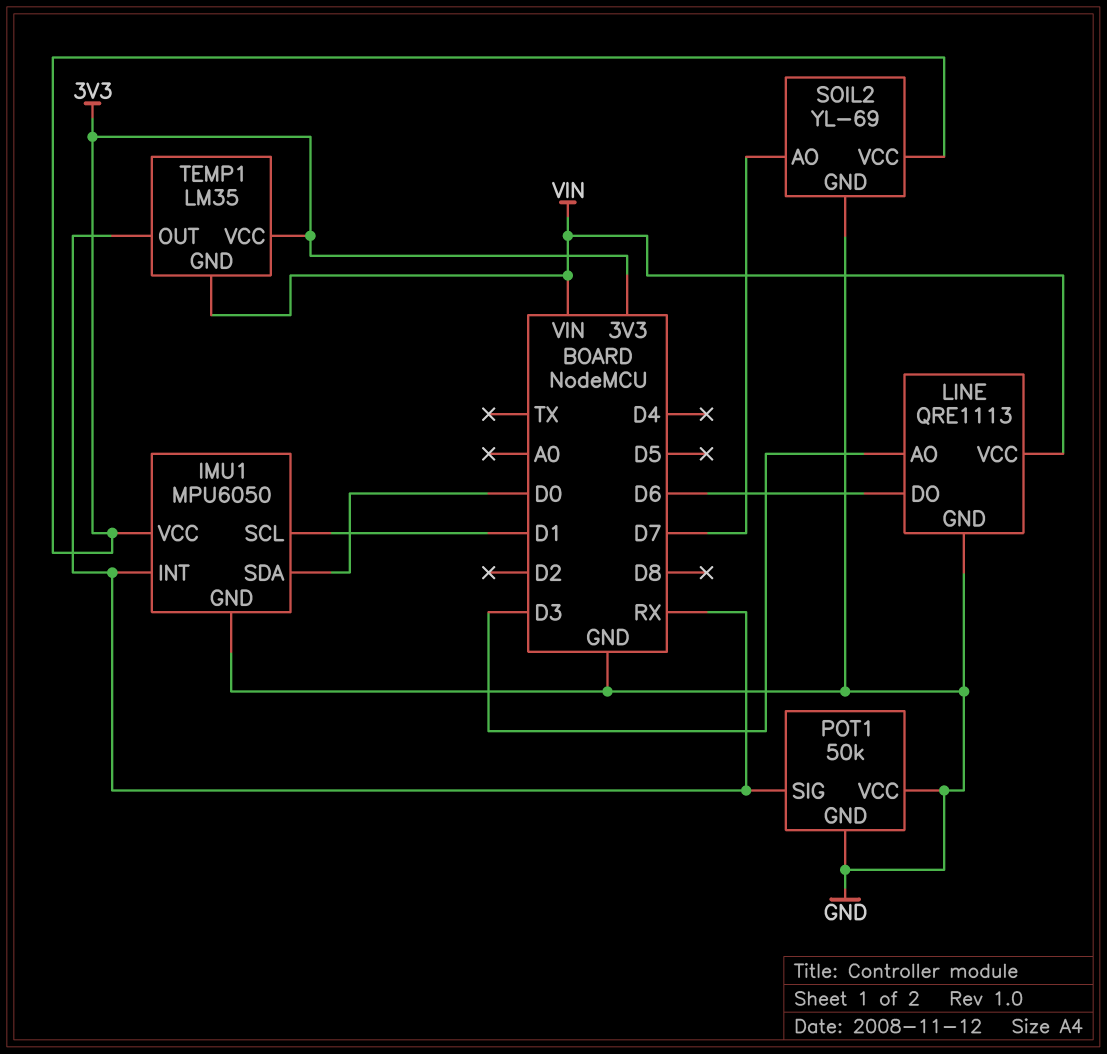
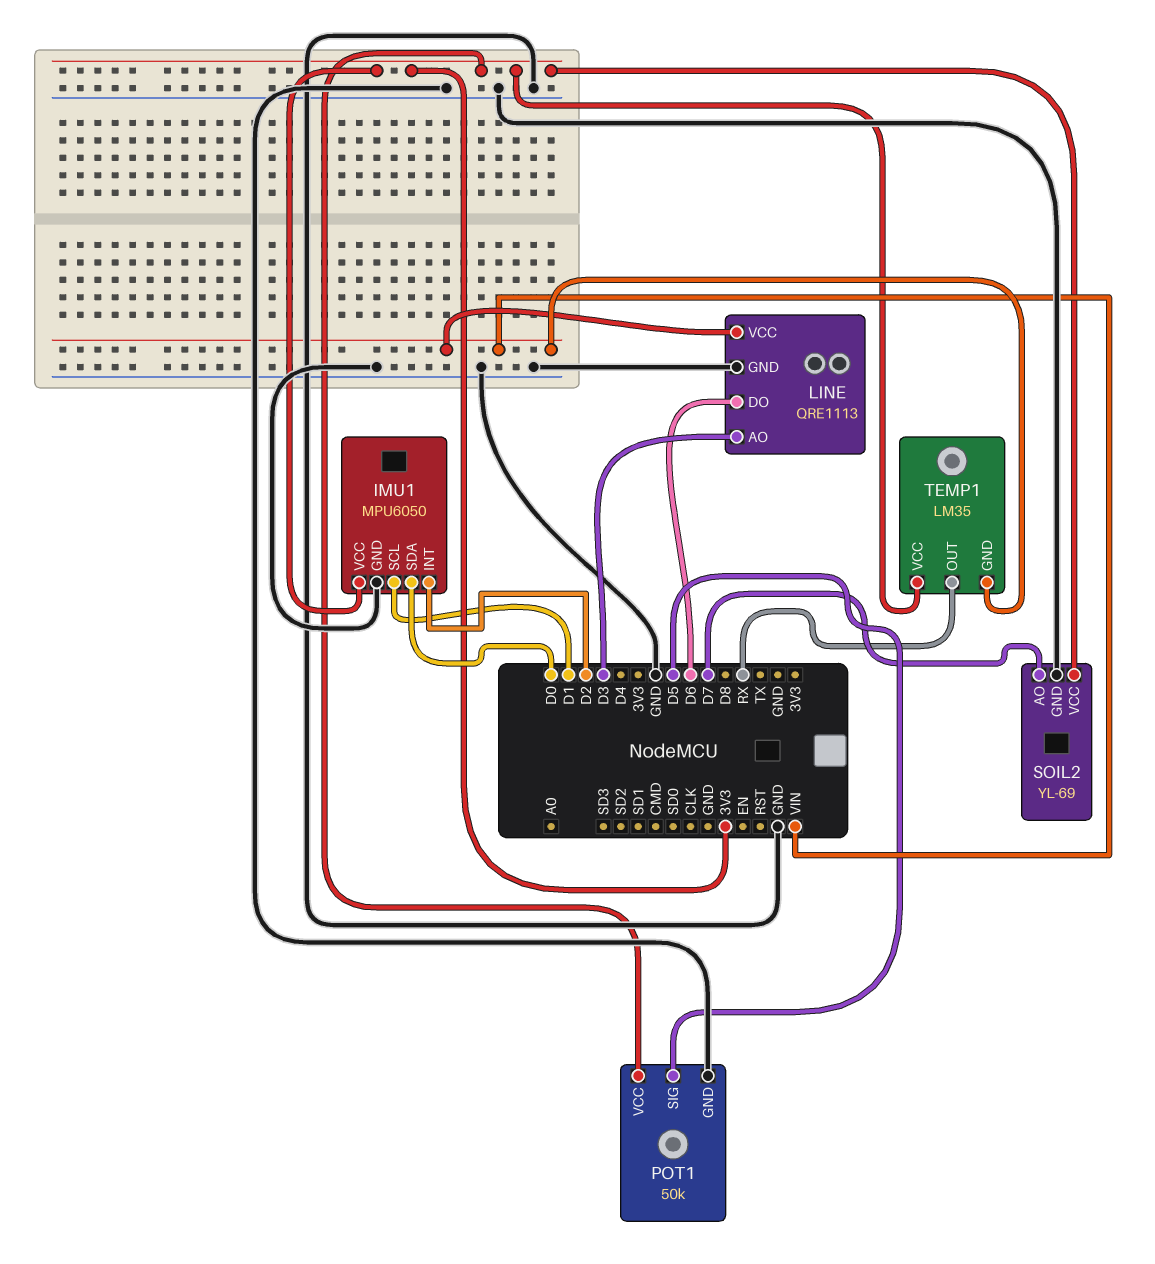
IMU1 pin INT: RX -> D2
POT1 pin SIG: RX -> D5
POT1 pin VCC: GND -> 3V3

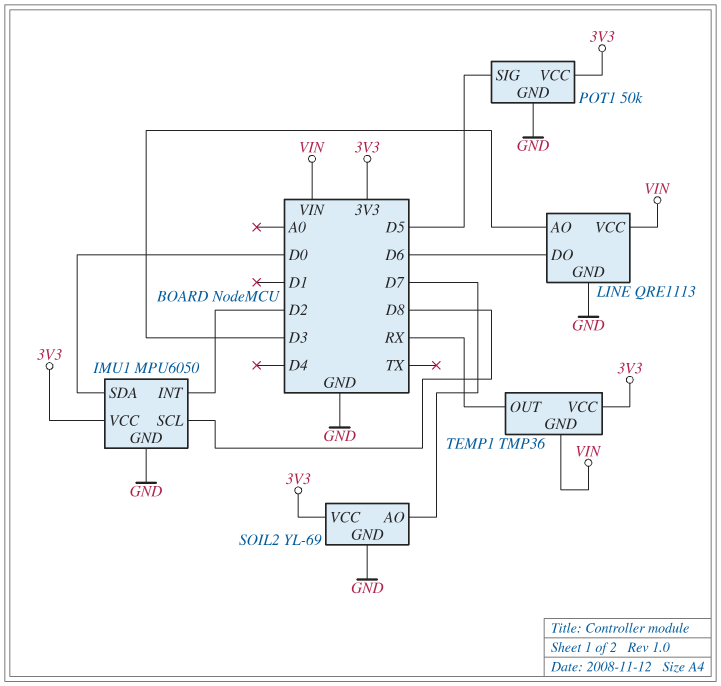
IMU1 pin SCL: D1 -> D8
TEMP1: LM35 -> TMP36

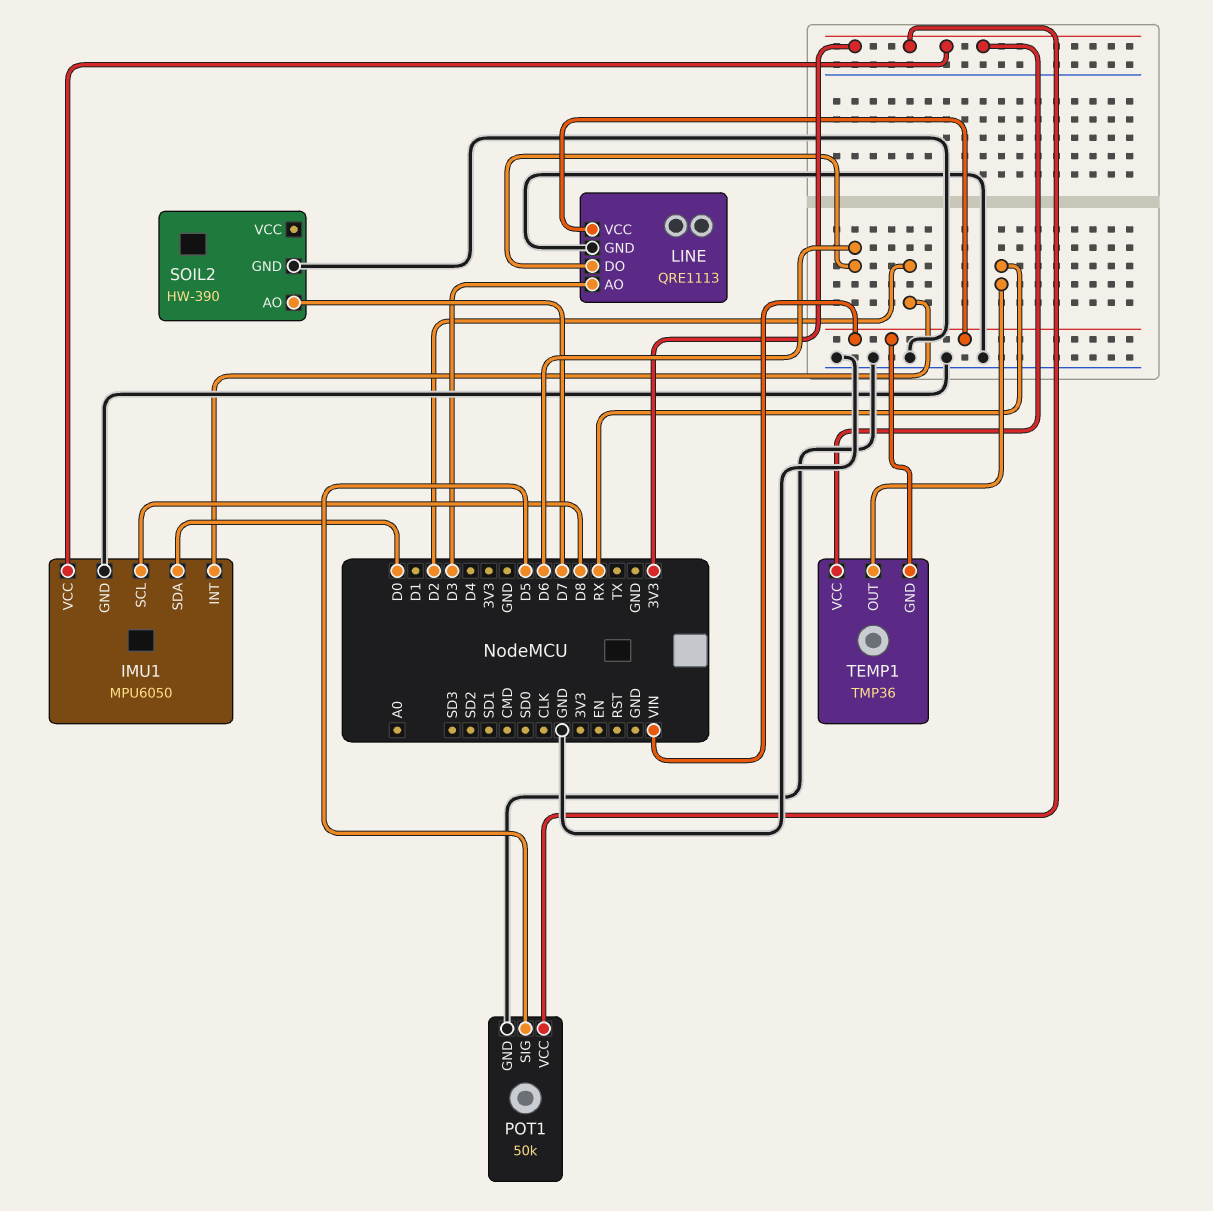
SOIL2: YL-69 -> HW-390
SOIL2 pin VCC: 3V3 -> none

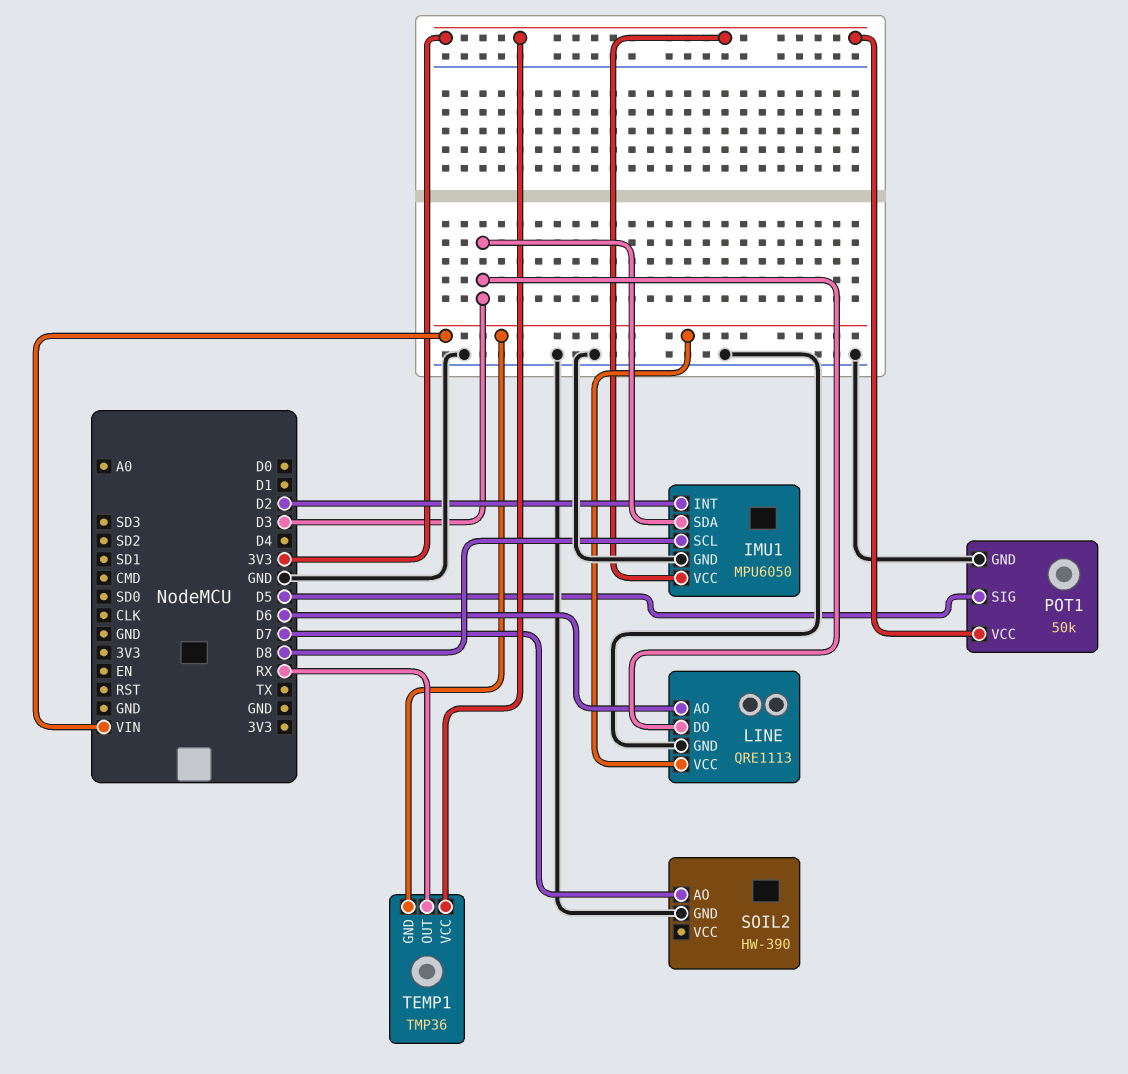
IMU1 pin SDA: D0 -> D3
LINE pin AO: D3 -> D6
LINE pin DO: D6 -> D3

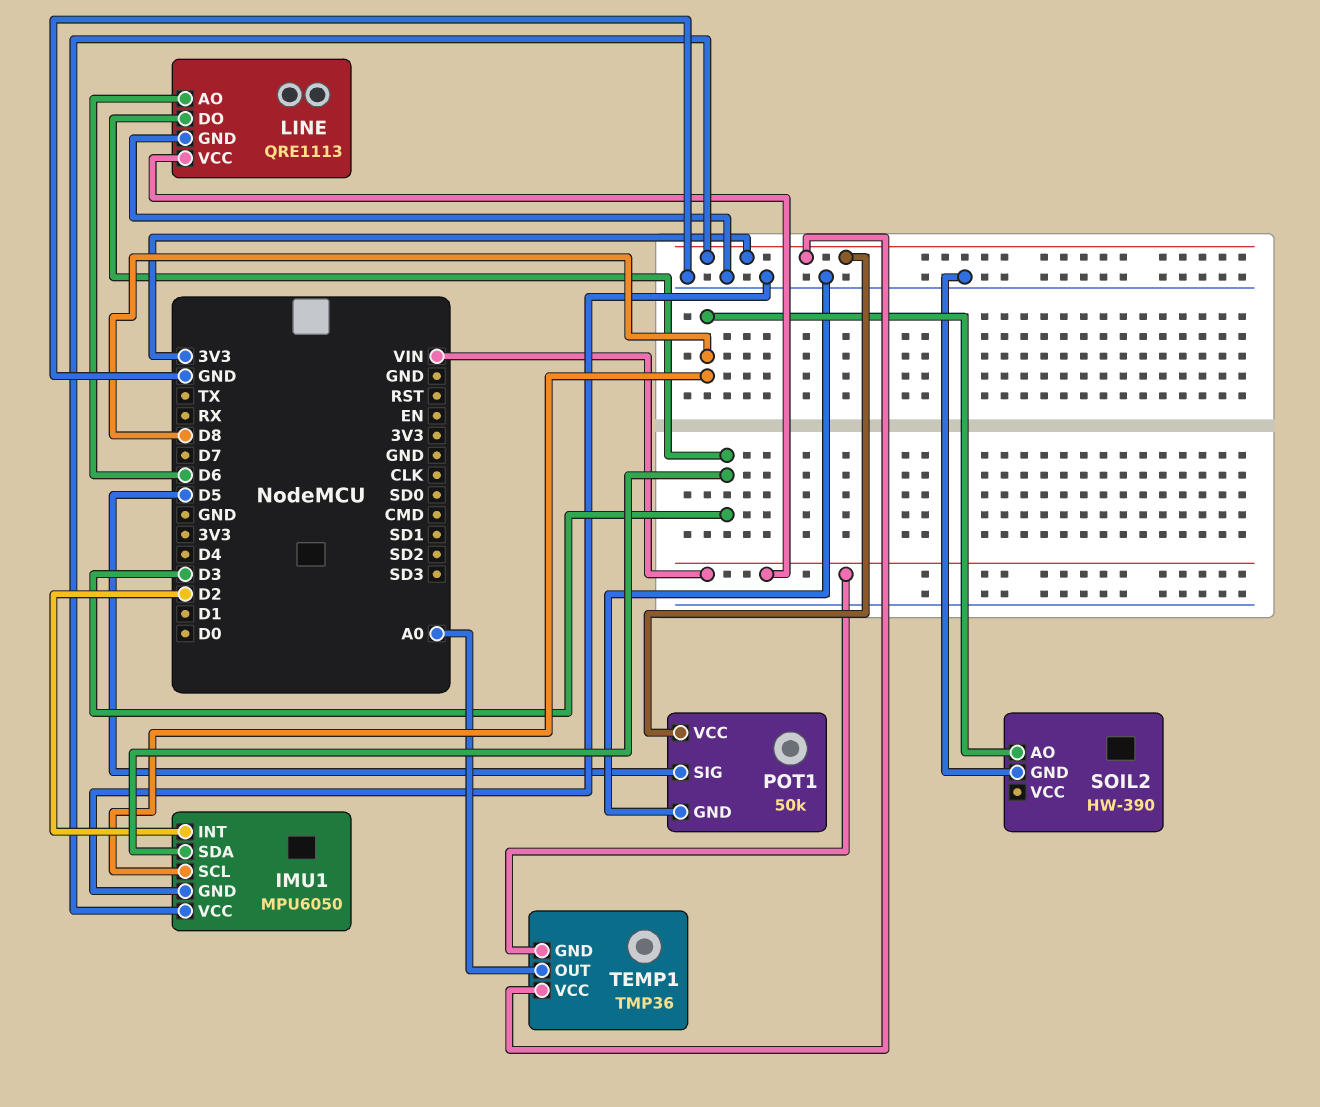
SOIL2 pin AO: D7 -> D8
TEMP1 pin OUT: RX -> A0

